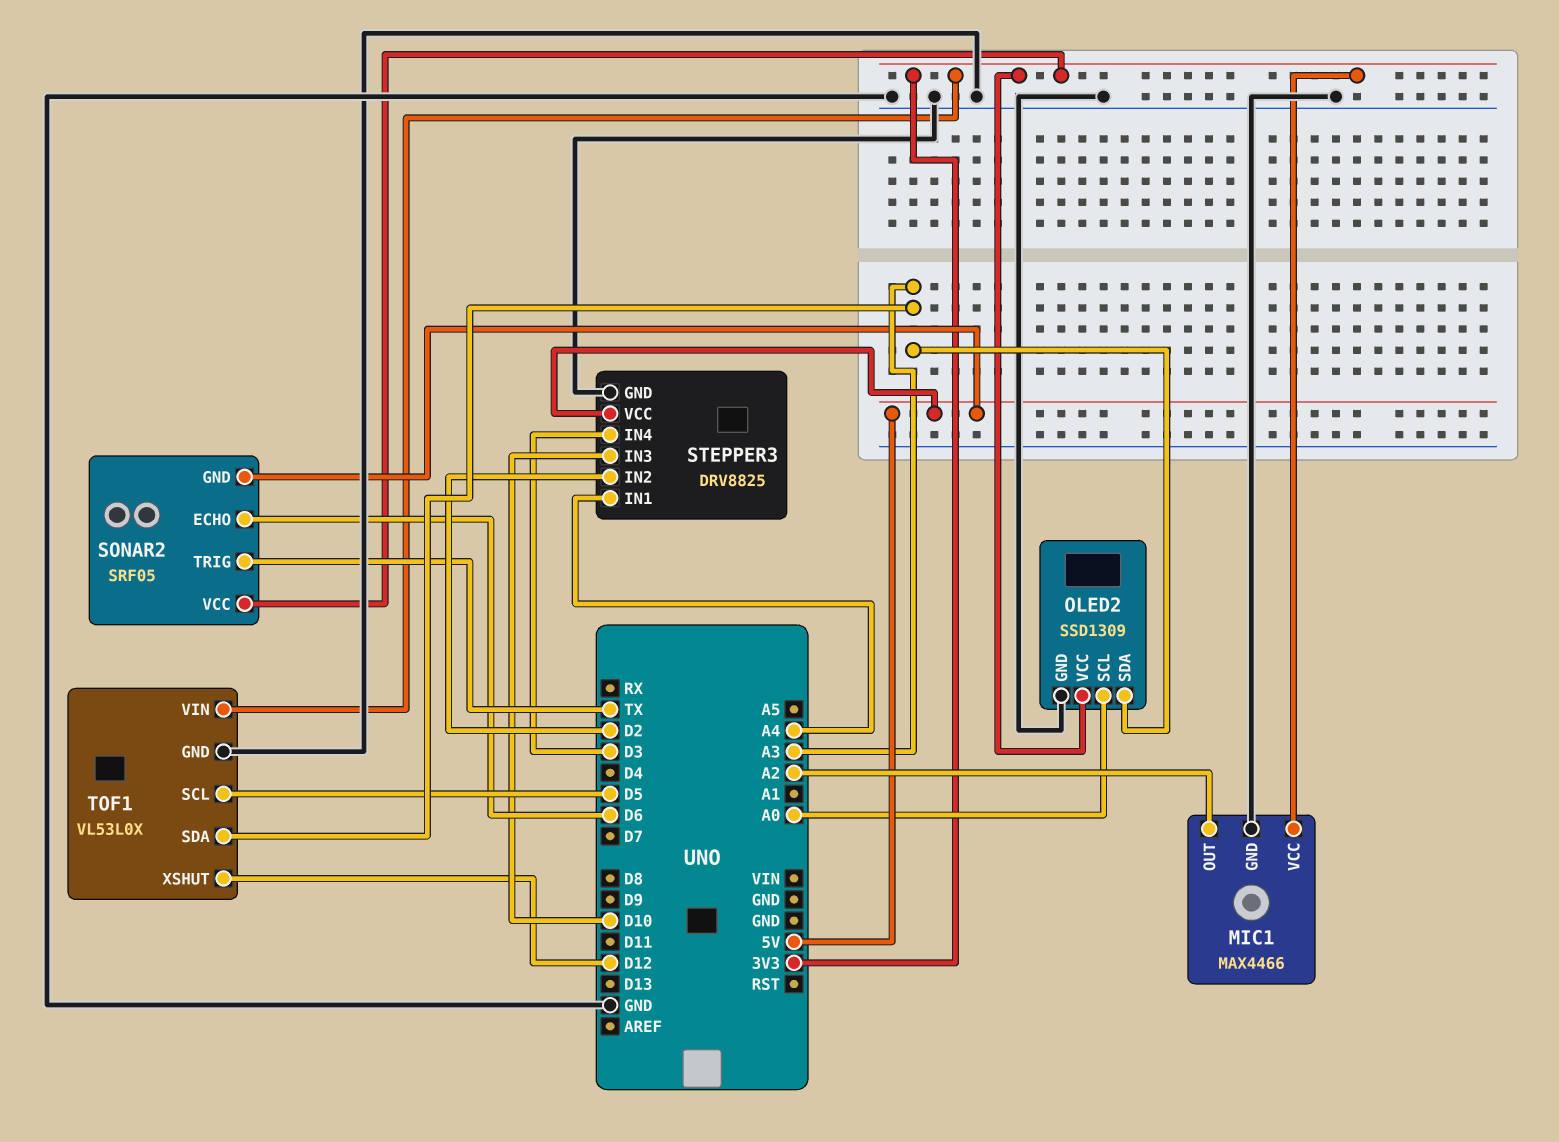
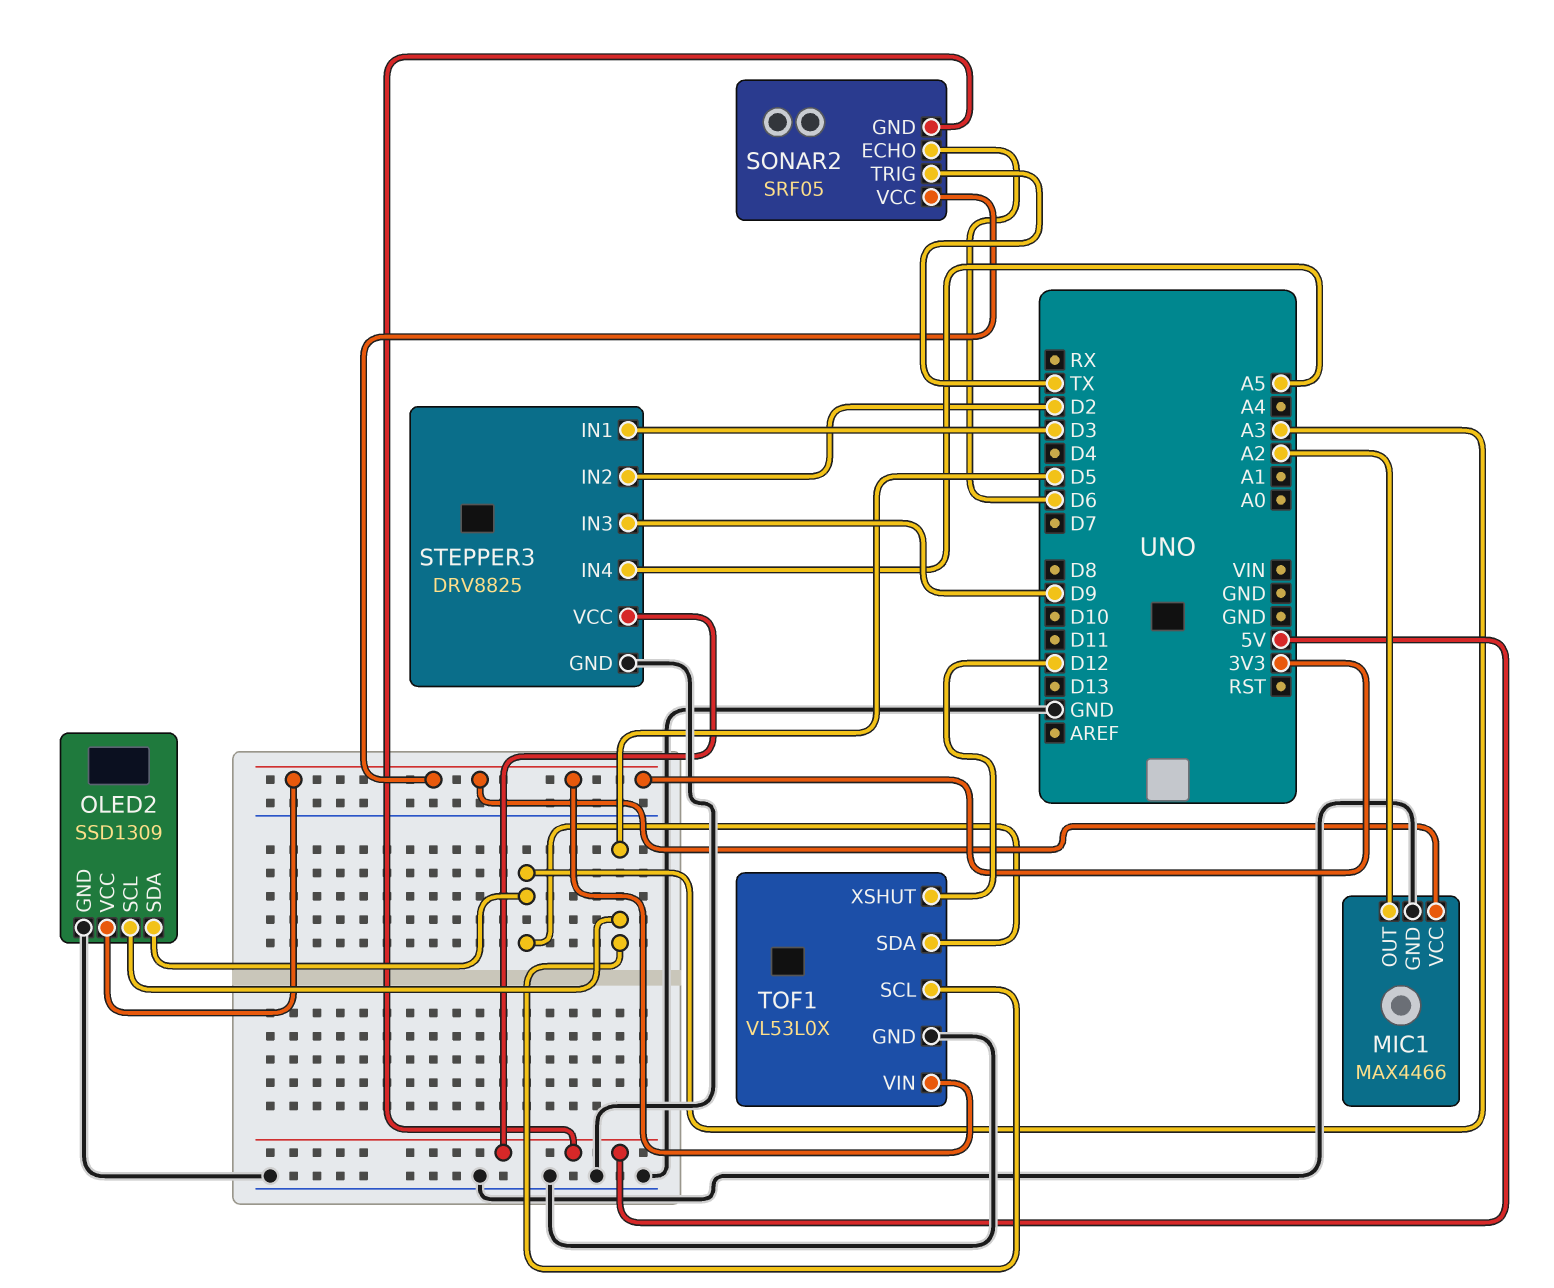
OLED2 pin SCL: A0 -> D5
STEPPER3 pin IN1: A4 -> D3
STEPPER3 pin IN3: D10 -> D9
STEPPER3 pin IN4: D3 -> A5

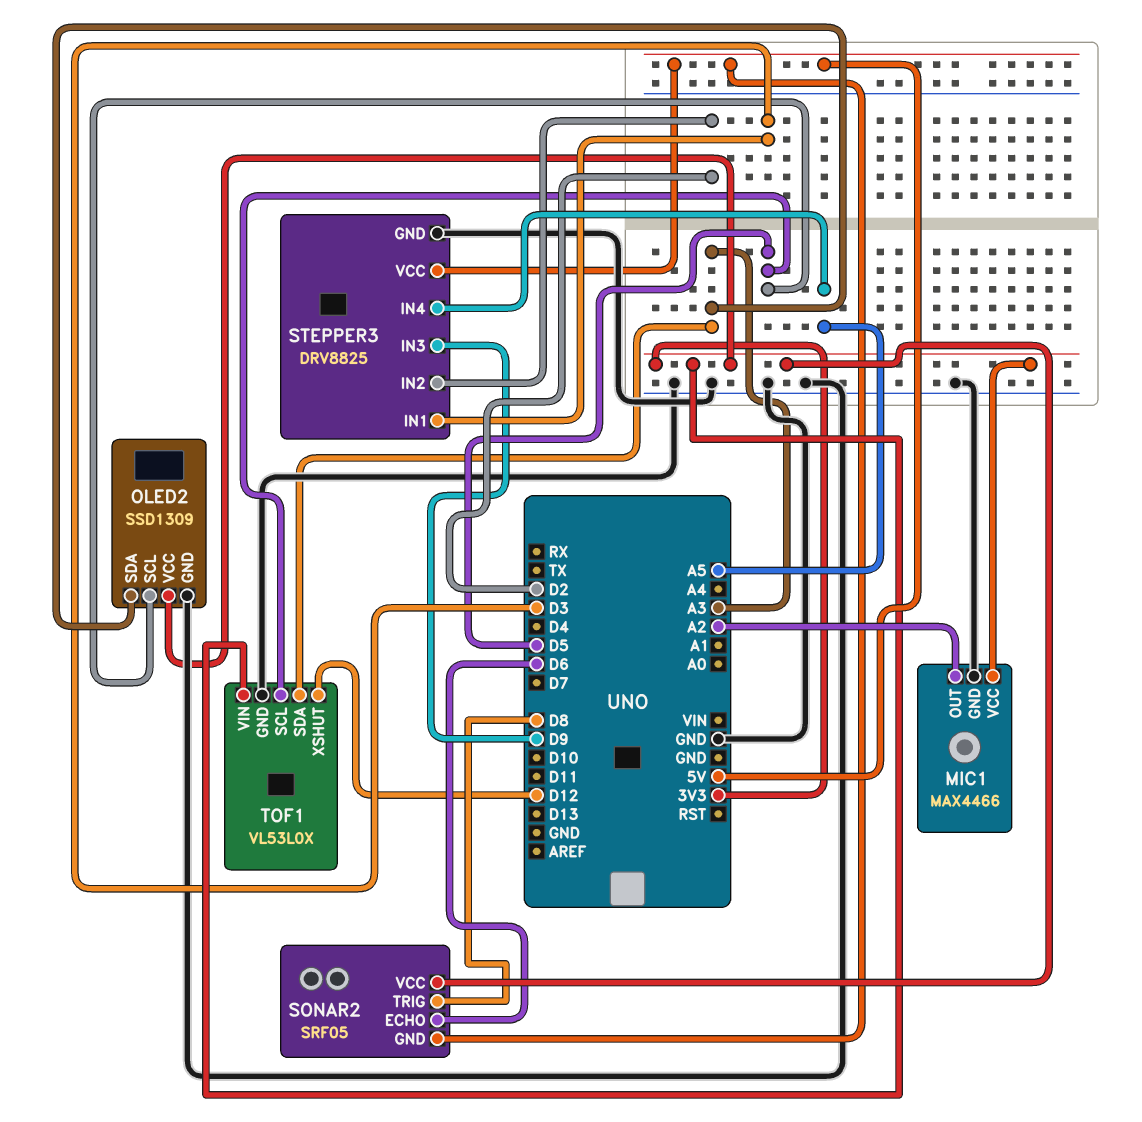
SONAR2 pin TRIG: TX -> D8

